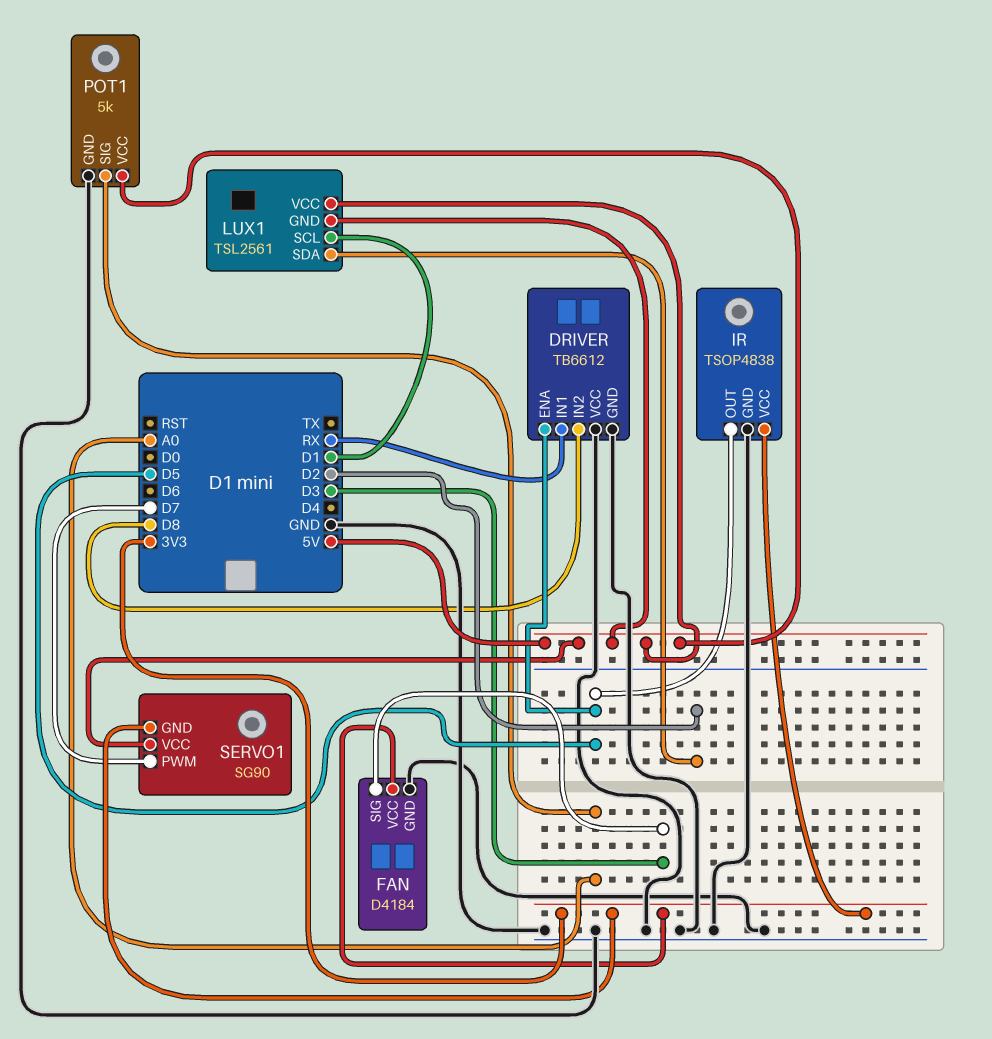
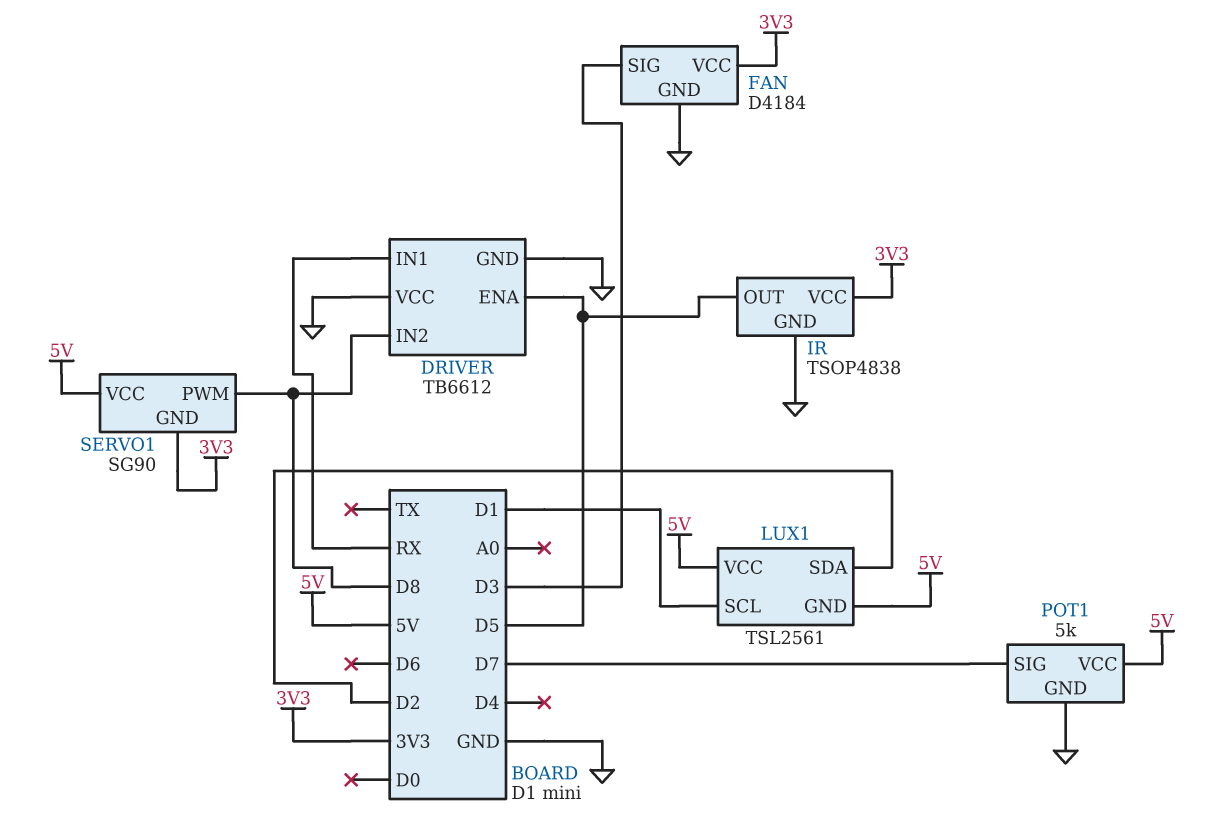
POT1 pin SIG: A0 -> D7
SERVO1 pin PWM: D7 -> D8

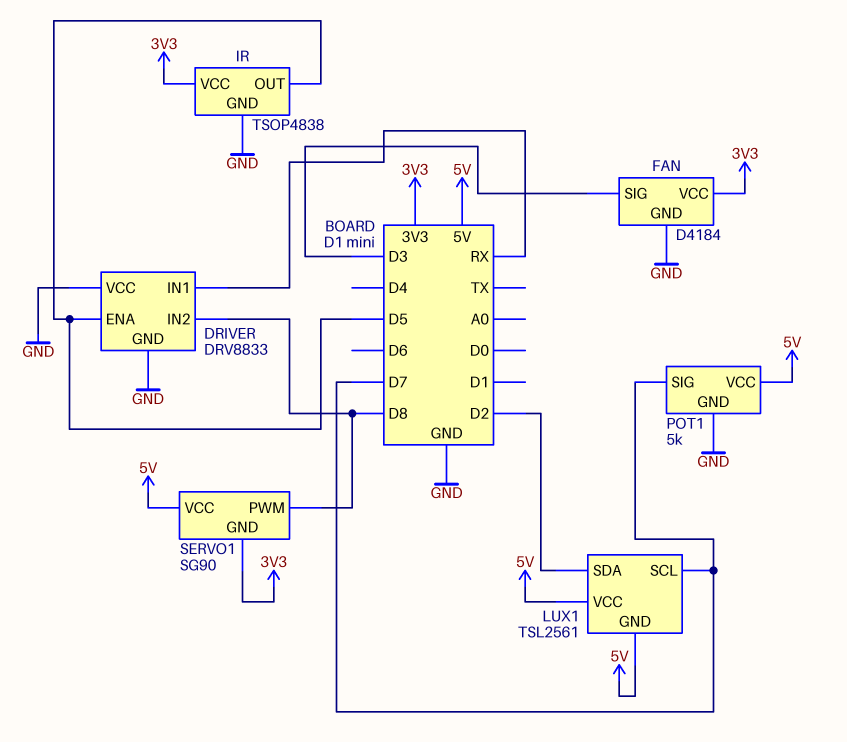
DRIVER: TB6612 -> DRV8833
LUX1 pin SCL: D1 -> D7

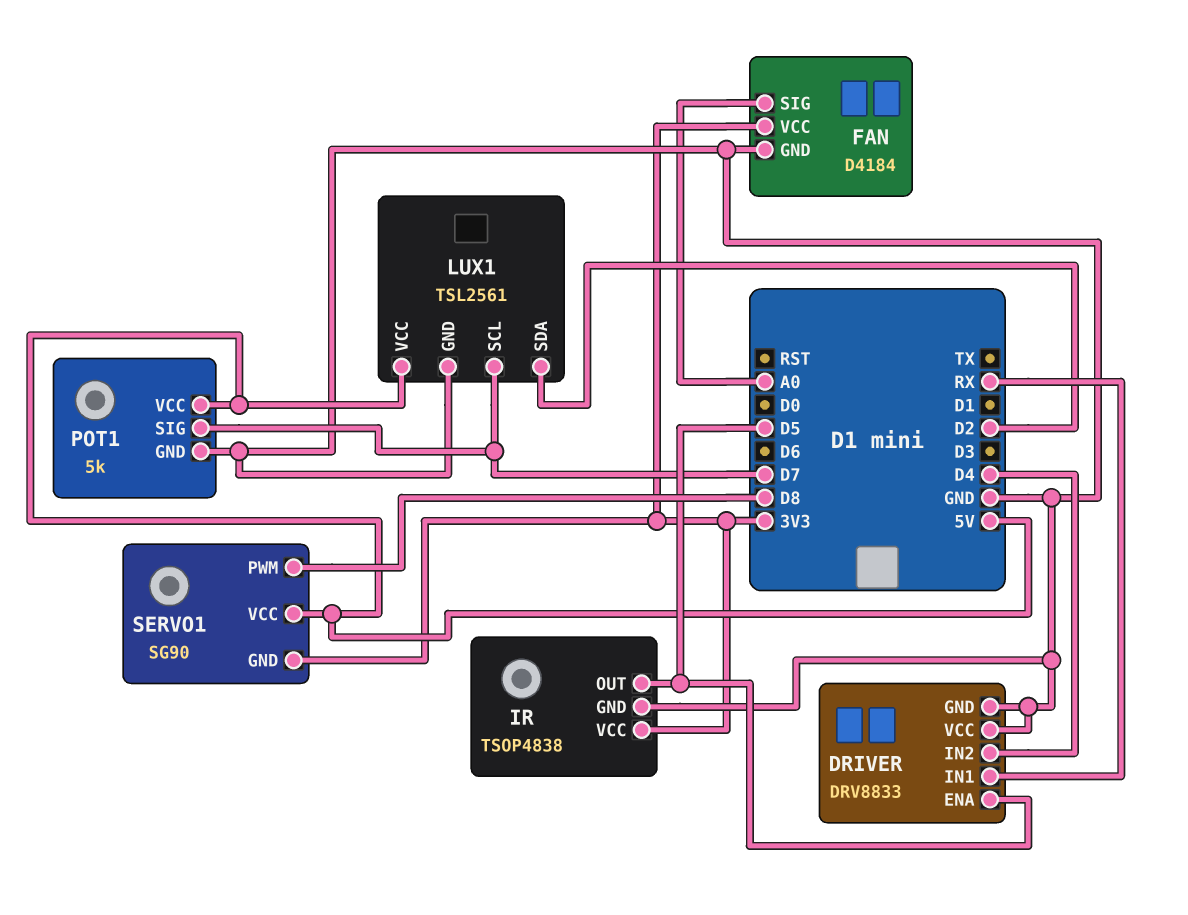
DRIVER pin IN2: D8 -> D4
FAN pin SIG: D3 -> A0
LUX1 pin GND: 5V -> GND

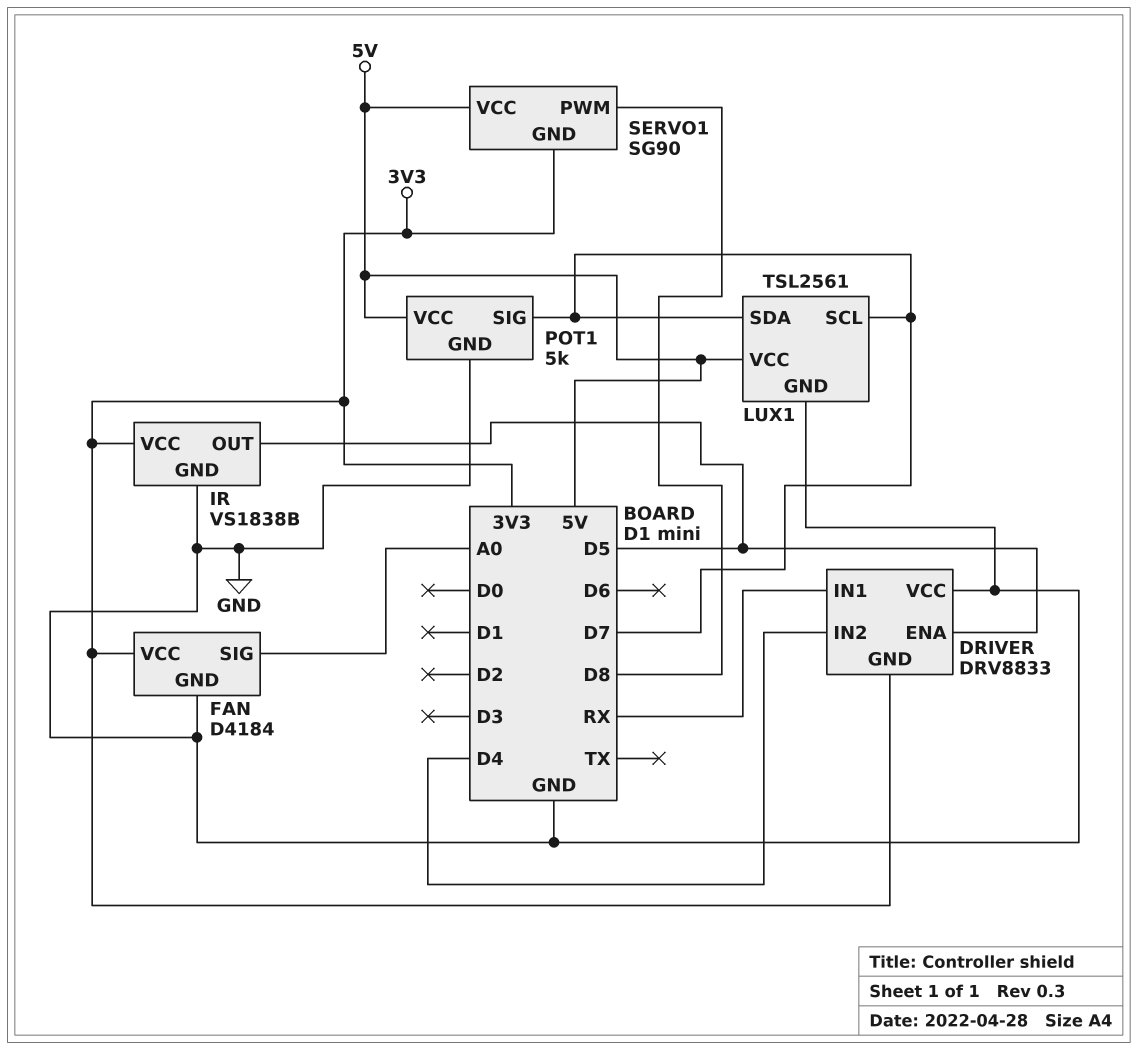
DRIVER pin GND: GND -> 3V3
IR: TSOP4838 -> VS1838B
LUX1 pin SDA: D2 -> D7

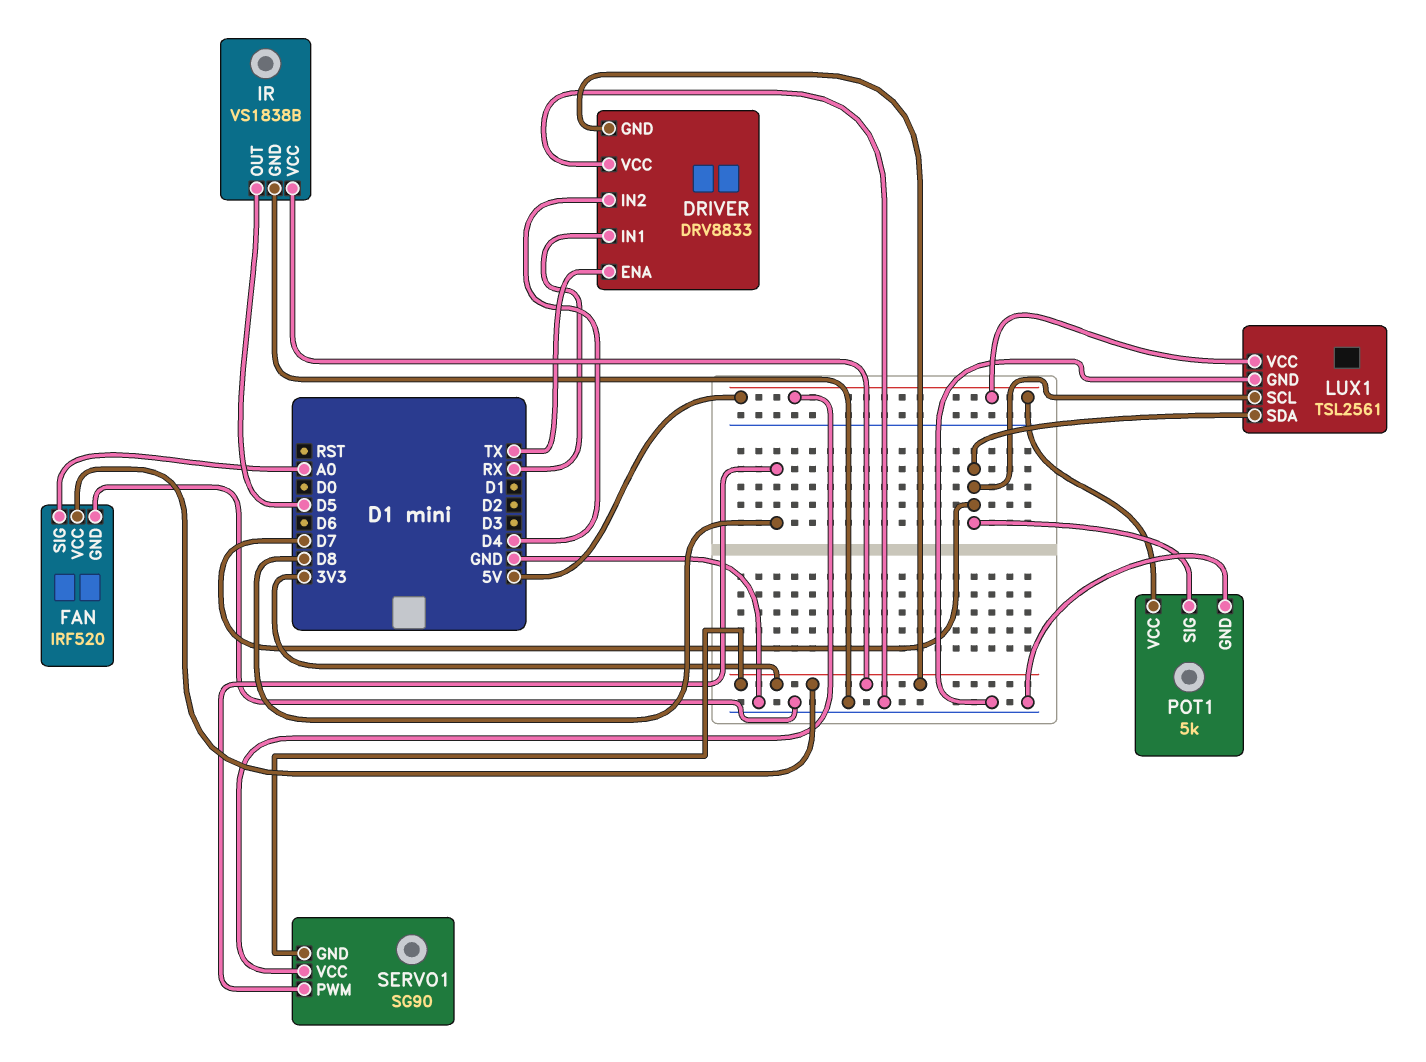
DRIVER pin ENA: D5 -> TX
FAN: D4184 -> IRF520

